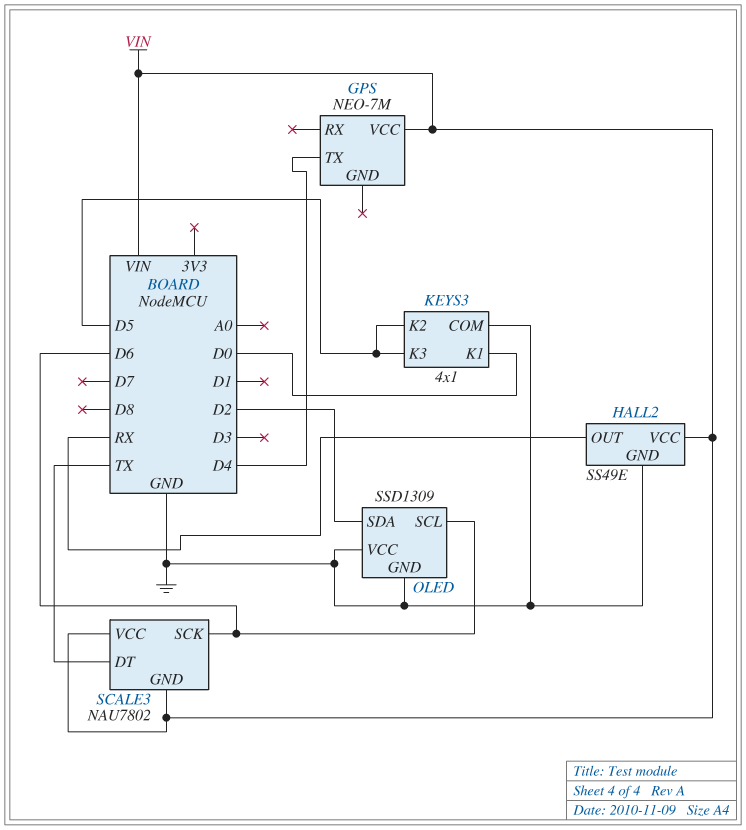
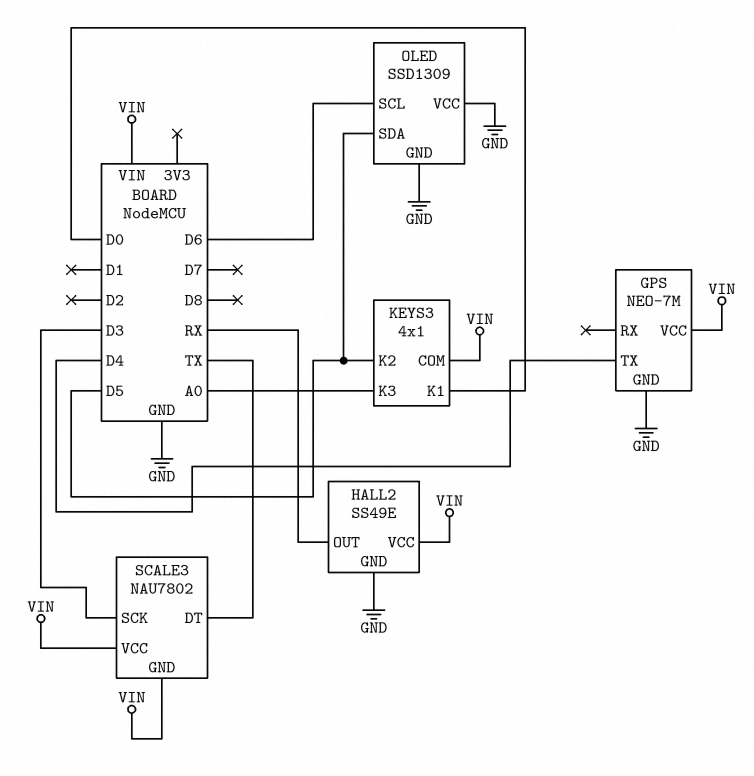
GPS pin GND: none -> GND
KEYS3 pin COM: GND -> VIN
KEYS3 pin K3: D5 -> A0
OLED pin SDA: D2 -> D5
SCALE3 pin SCK: D6 -> D3

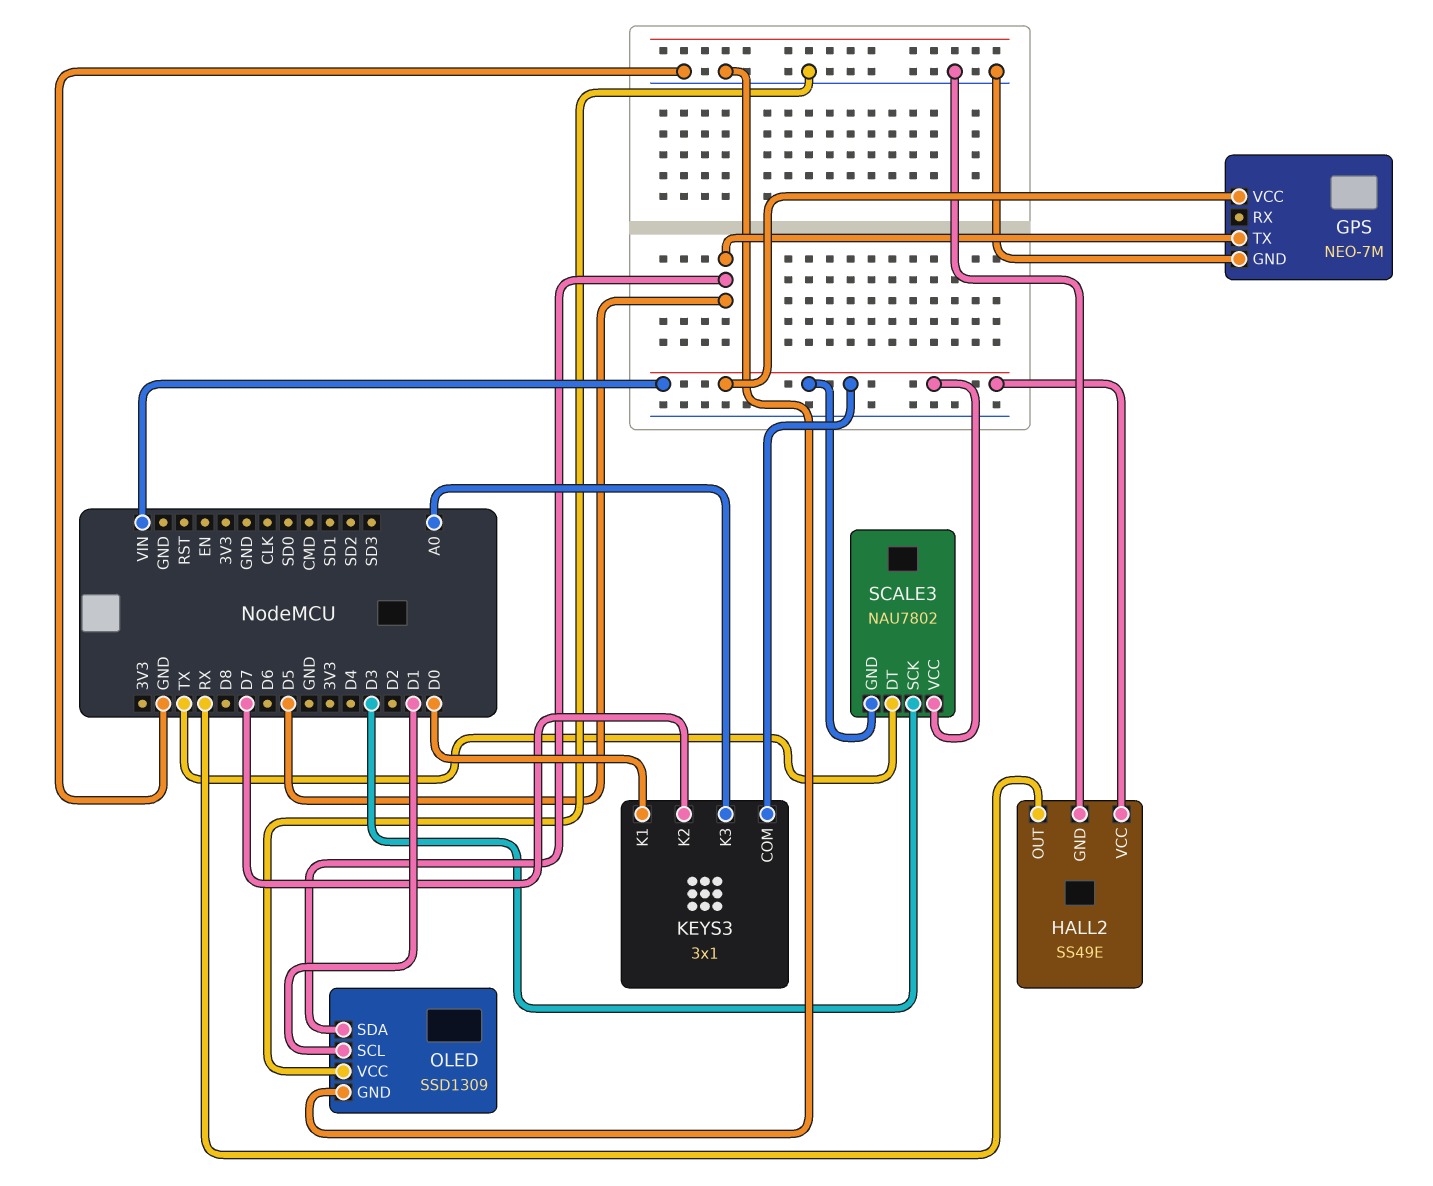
GPS pin TX: D4 -> D5
KEYS3: 4x1 -> 3x1
KEYS3 pin K2: D5 -> D7
OLED pin SCL: D6 -> D1

